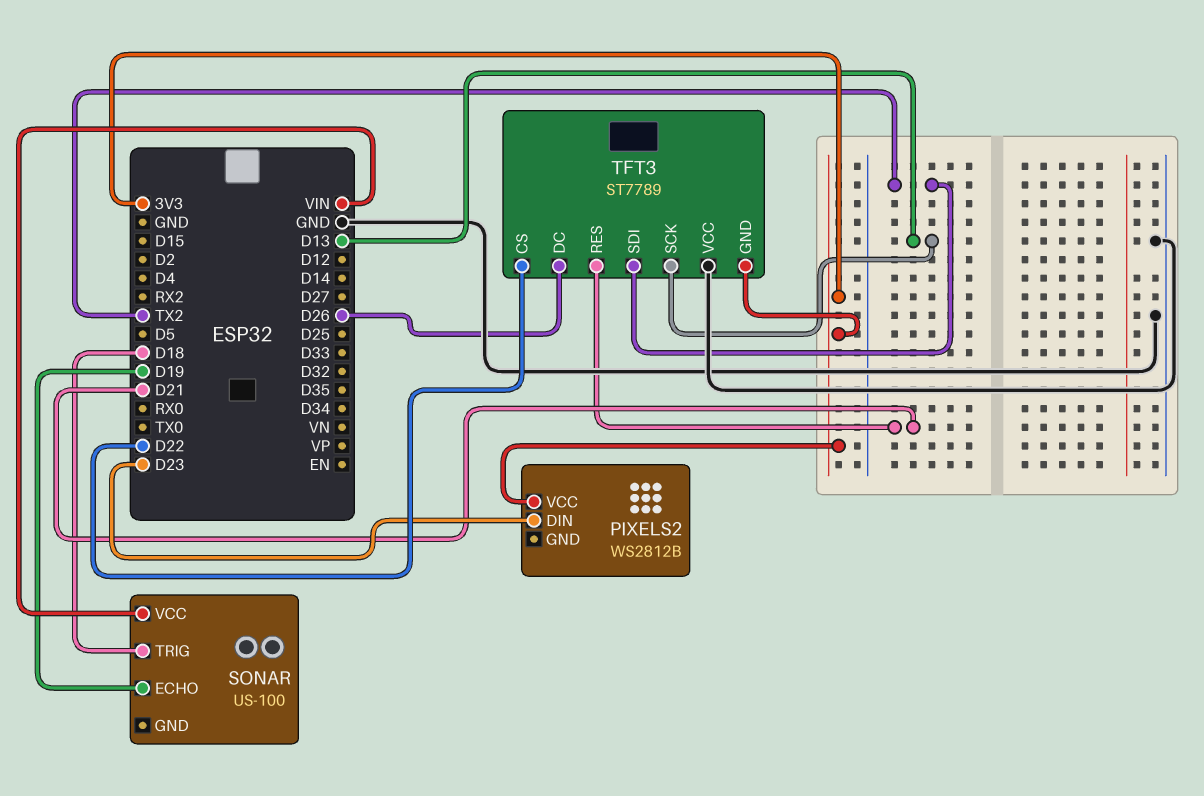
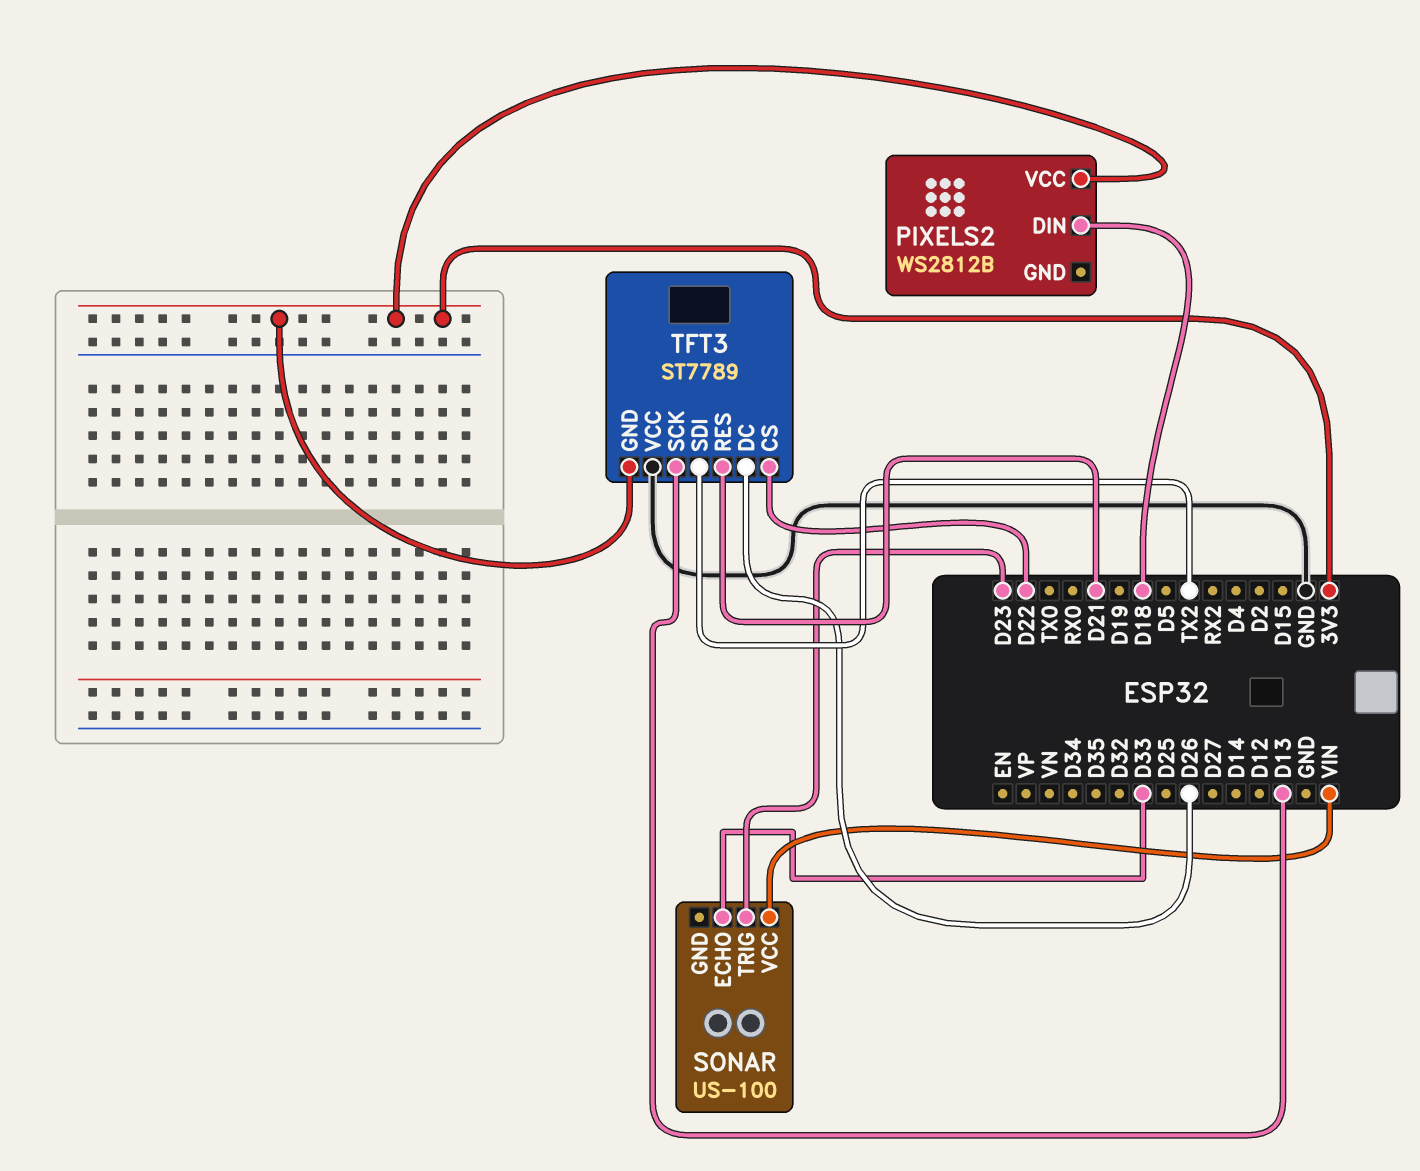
PIXELS2 pin DIN: D23 -> D18
SONAR pin ECHO: D19 -> D33
SONAR pin TRIG: D18 -> D23

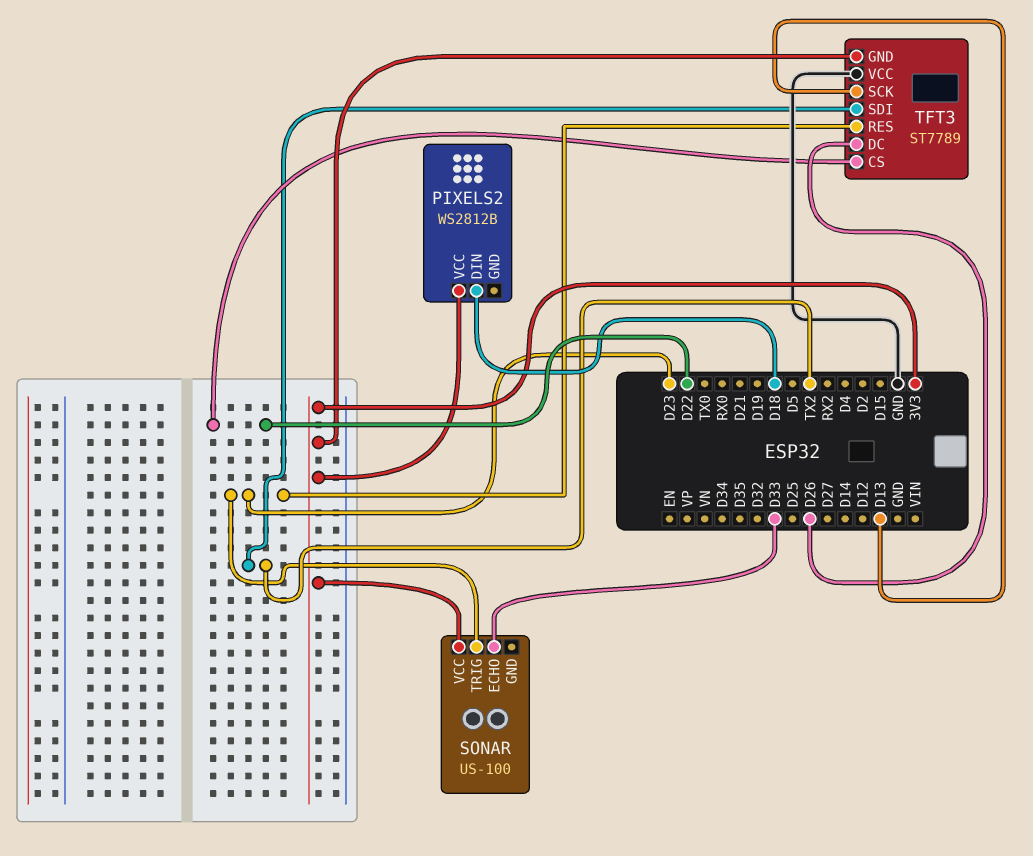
SONAR pin VCC: VIN -> 3V3
TFT3 pin RES: D21 -> D23

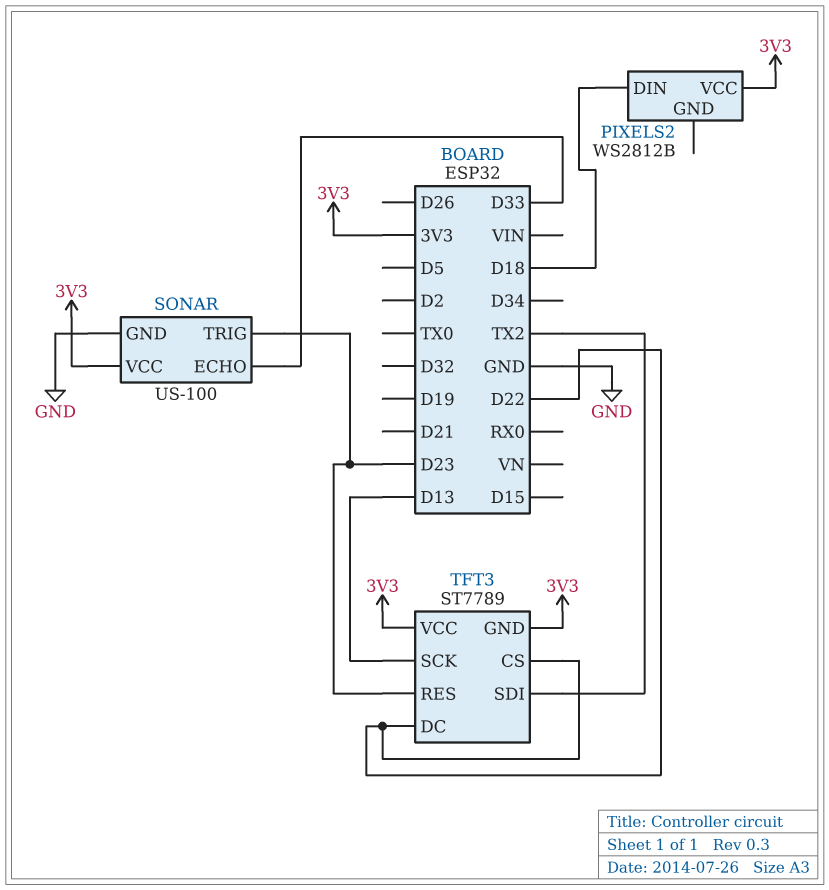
SONAR pin GND: none -> GND
TFT3 pin DC: D26 -> D22
TFT3 pin VCC: GND -> 3V3

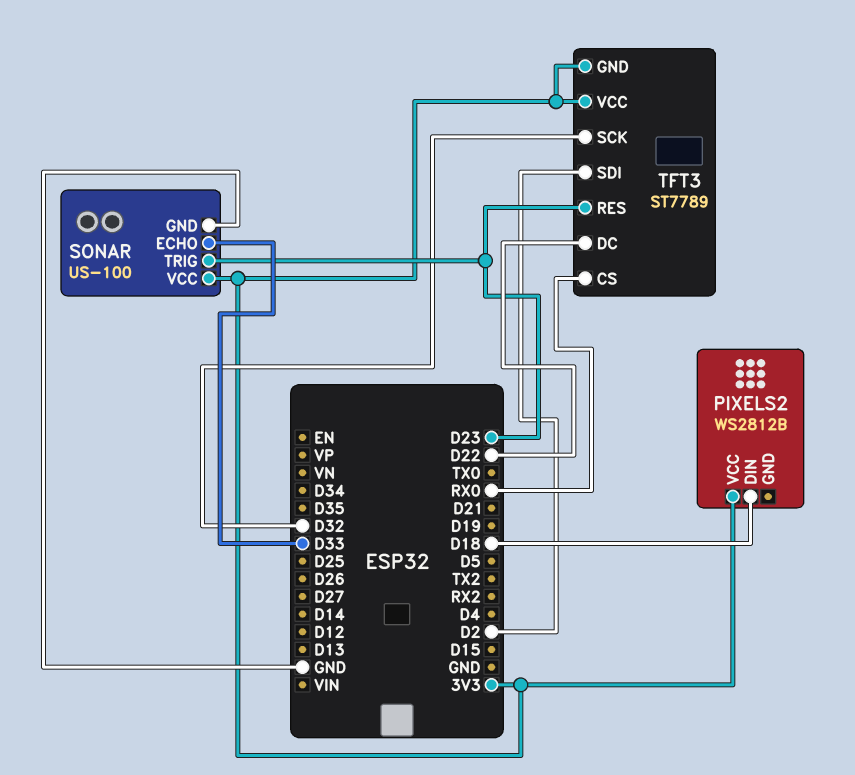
TFT3 pin CS: D22 -> RX0
TFT3 pin SCK: D13 -> D32
TFT3 pin SDI: TX2 -> D2

